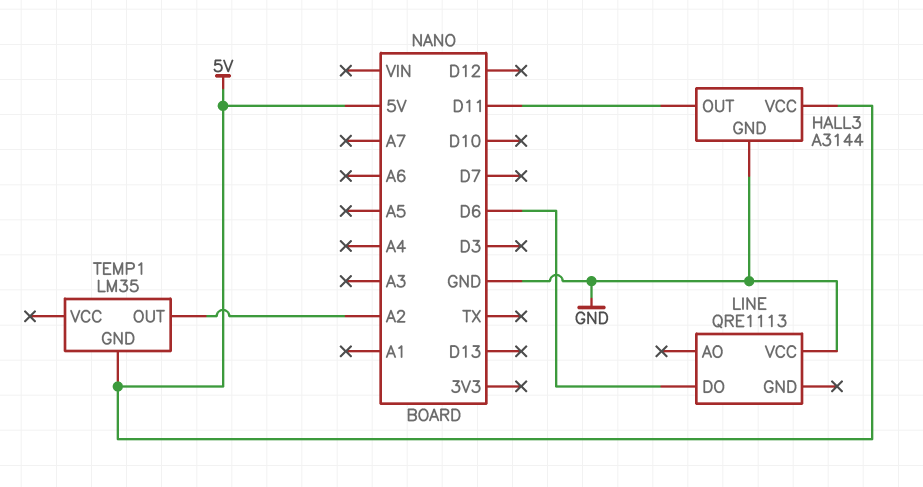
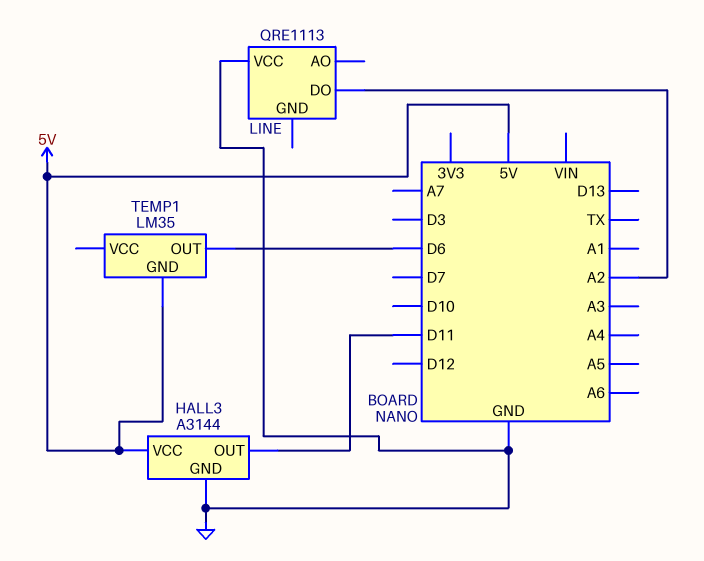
LINE pin DO: D6 -> A2
TEMP1 pin OUT: A2 -> D6

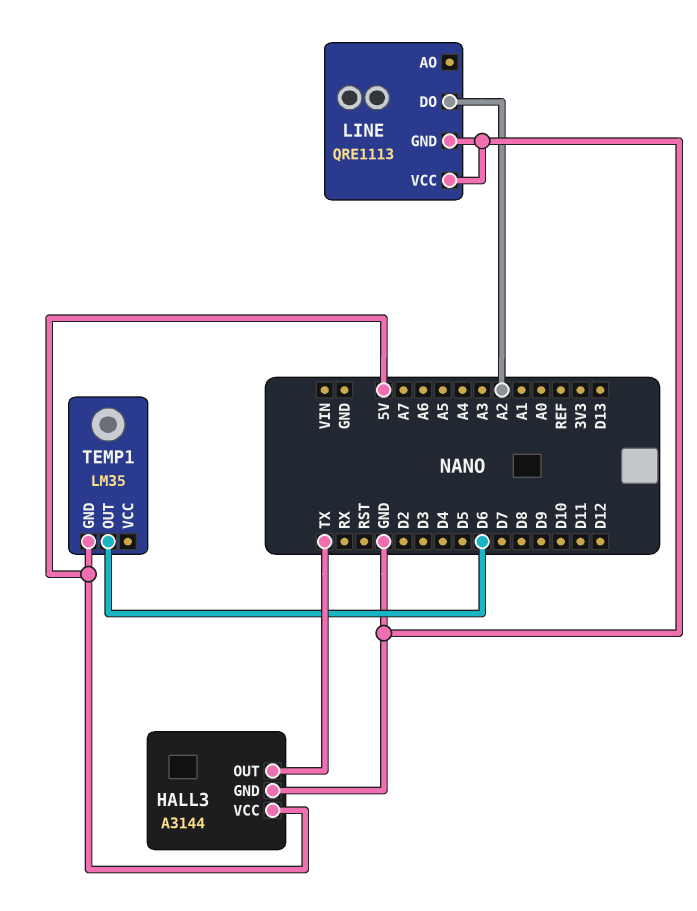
HALL3 pin OUT: D11 -> TX
LINE pin GND: none -> GND

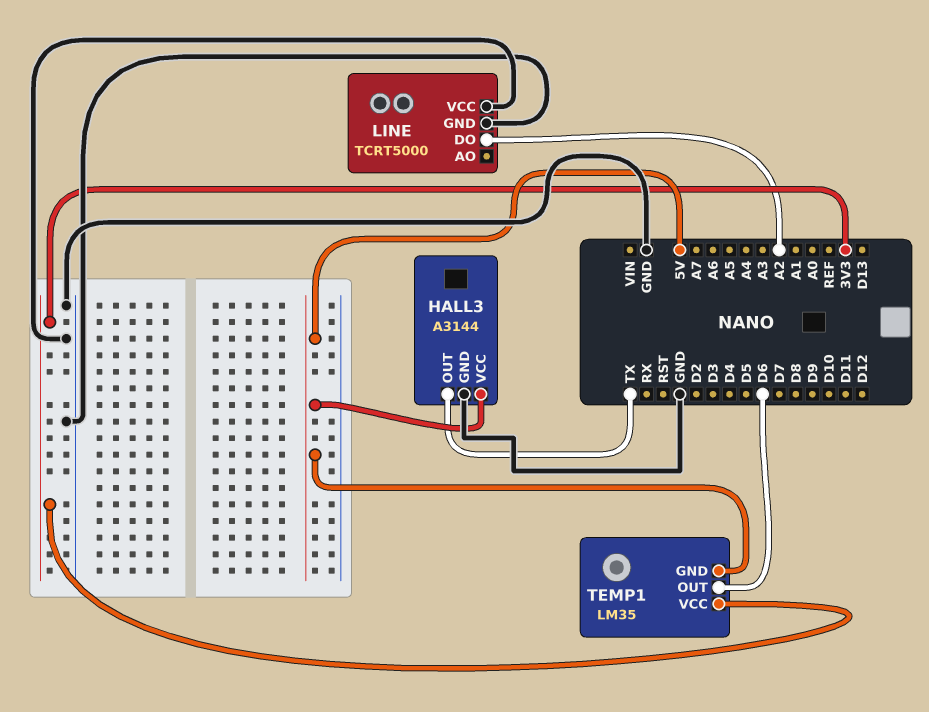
LINE: QRE1113 -> TCRT5000
TEMP1 pin VCC: none -> 3V3

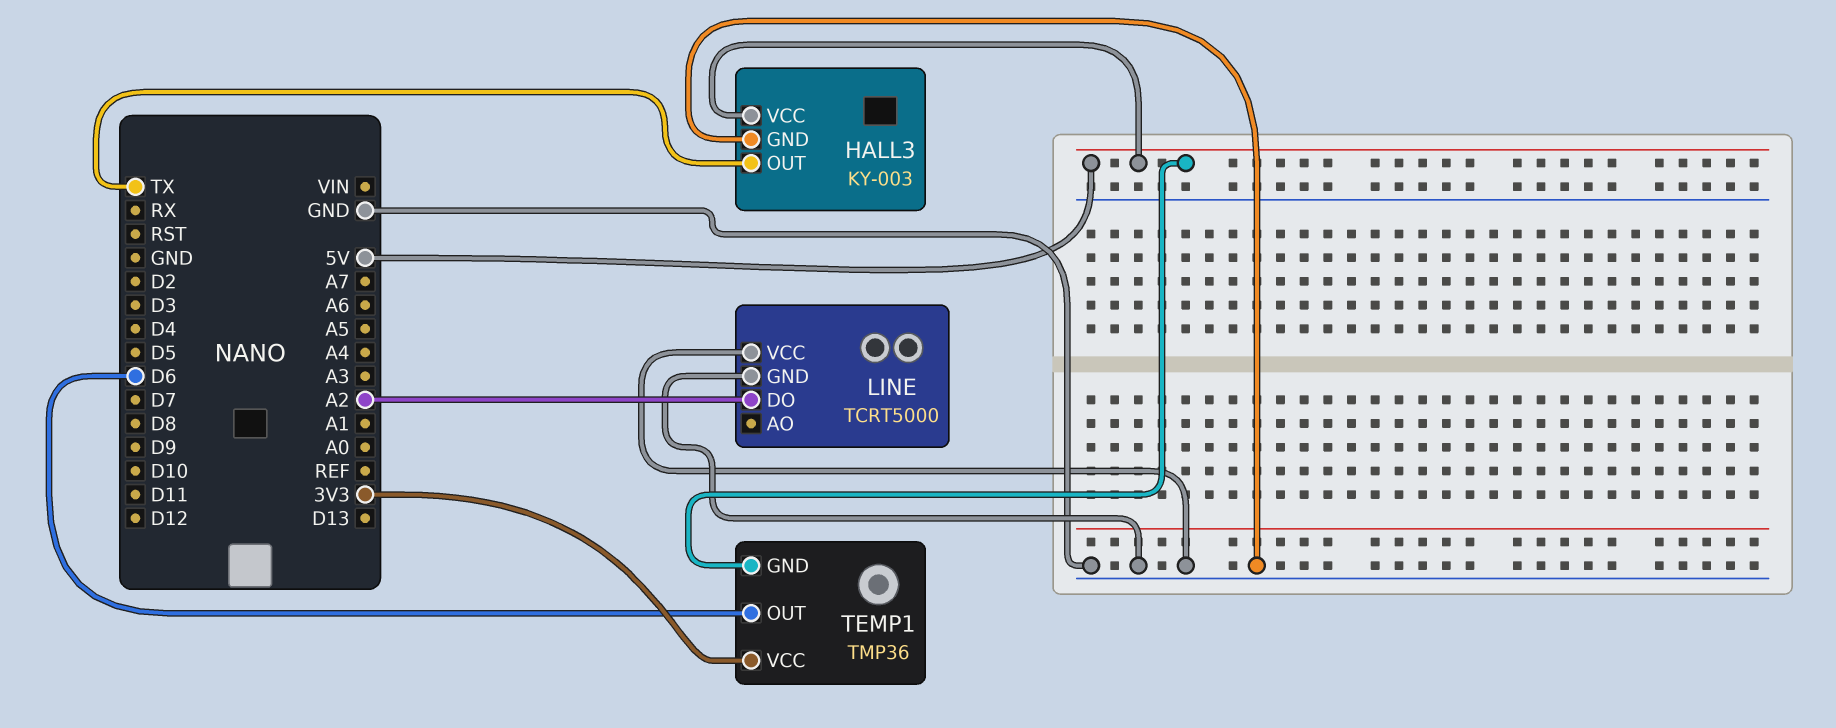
HALL3: A3144 -> KY-003
TEMP1: LM35 -> TMP36

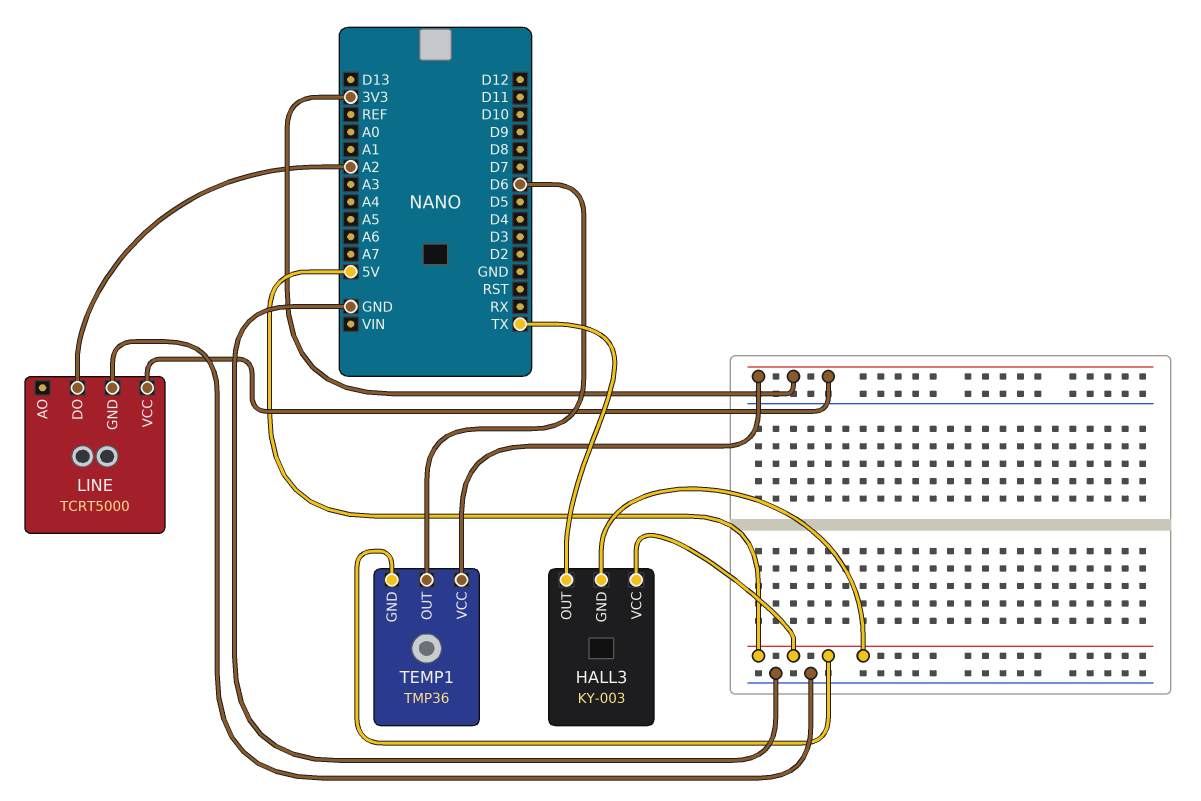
HALL3 pin GND: GND -> 5V
LINE pin VCC: GND -> 3V3

